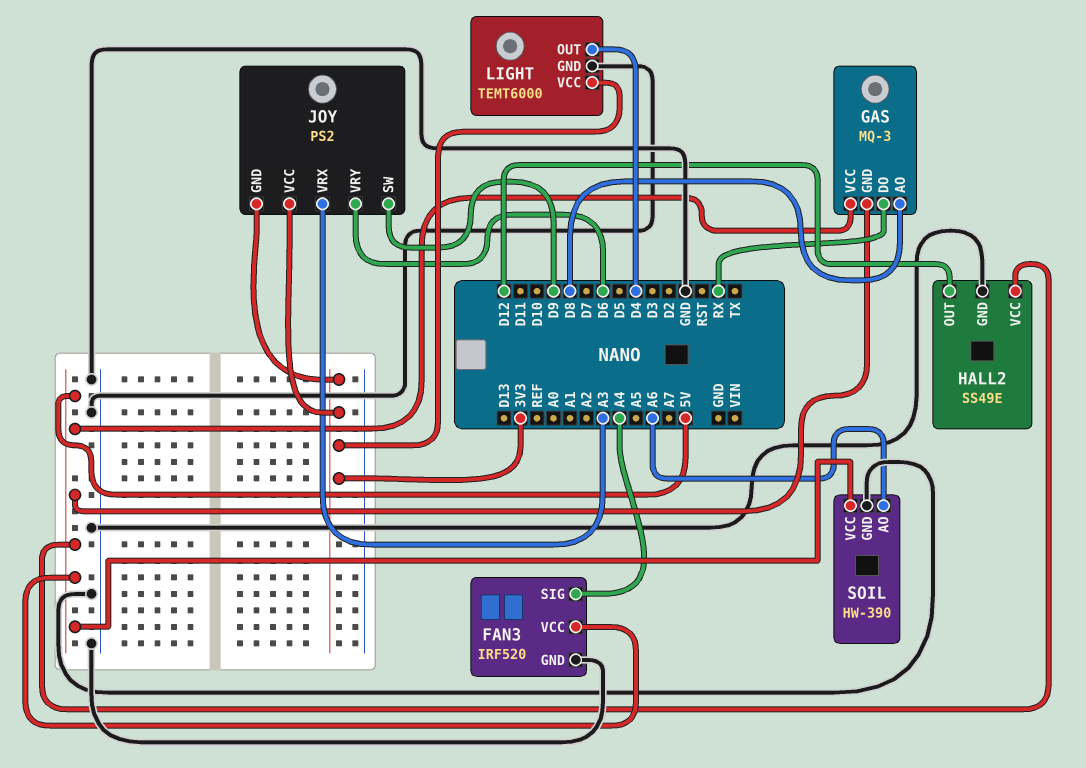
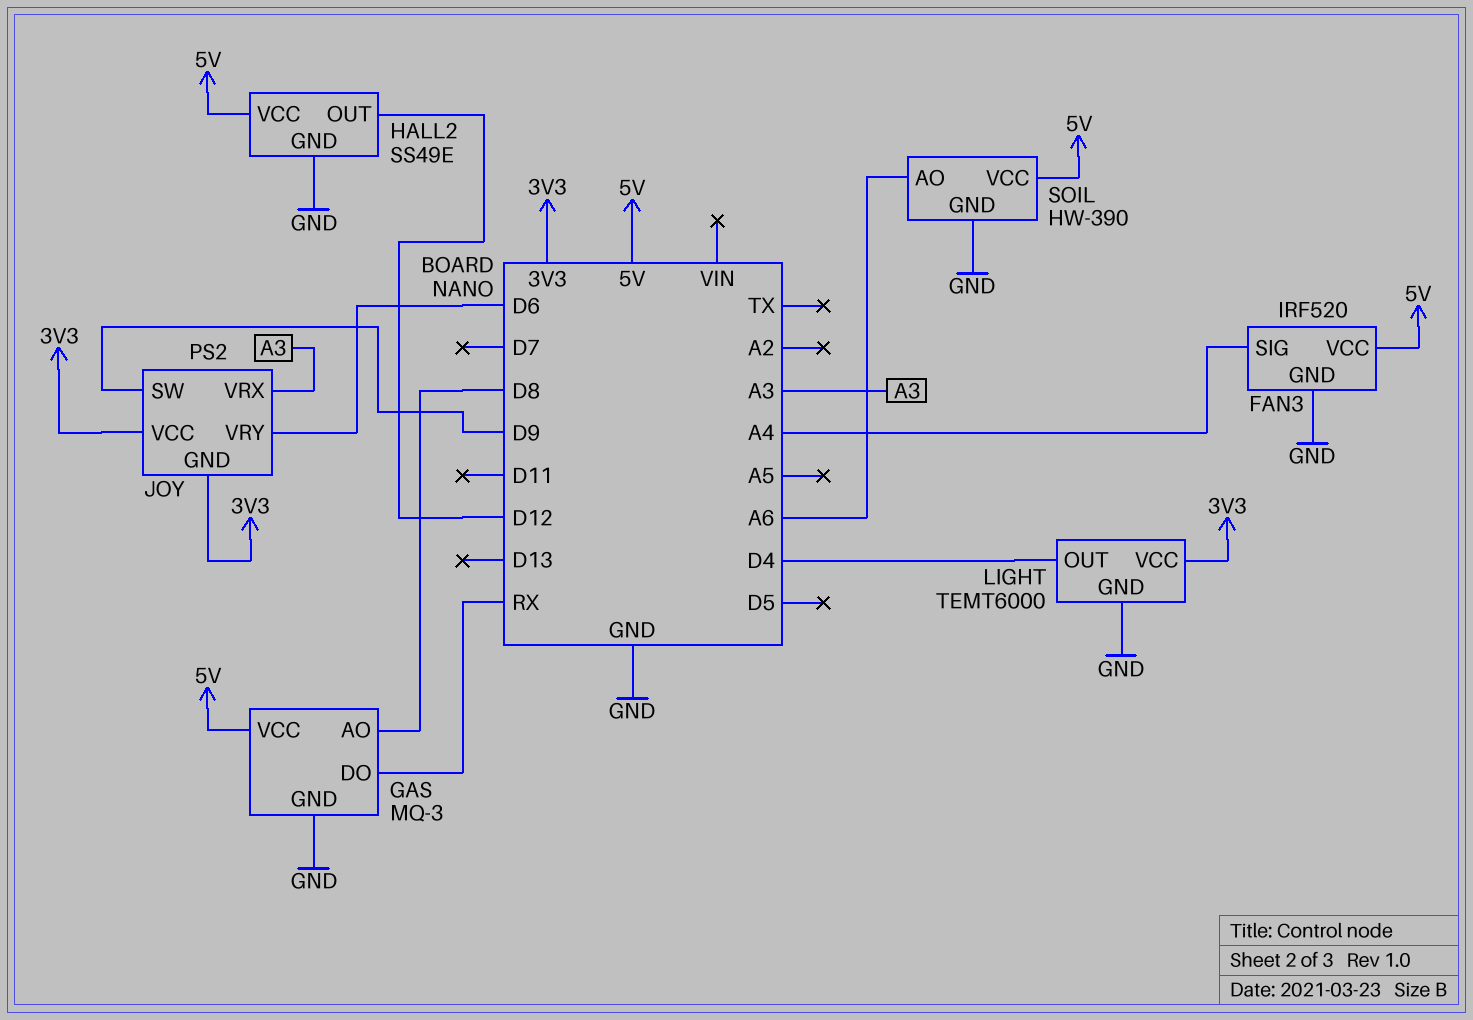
GAS pin GND: 5V -> GND

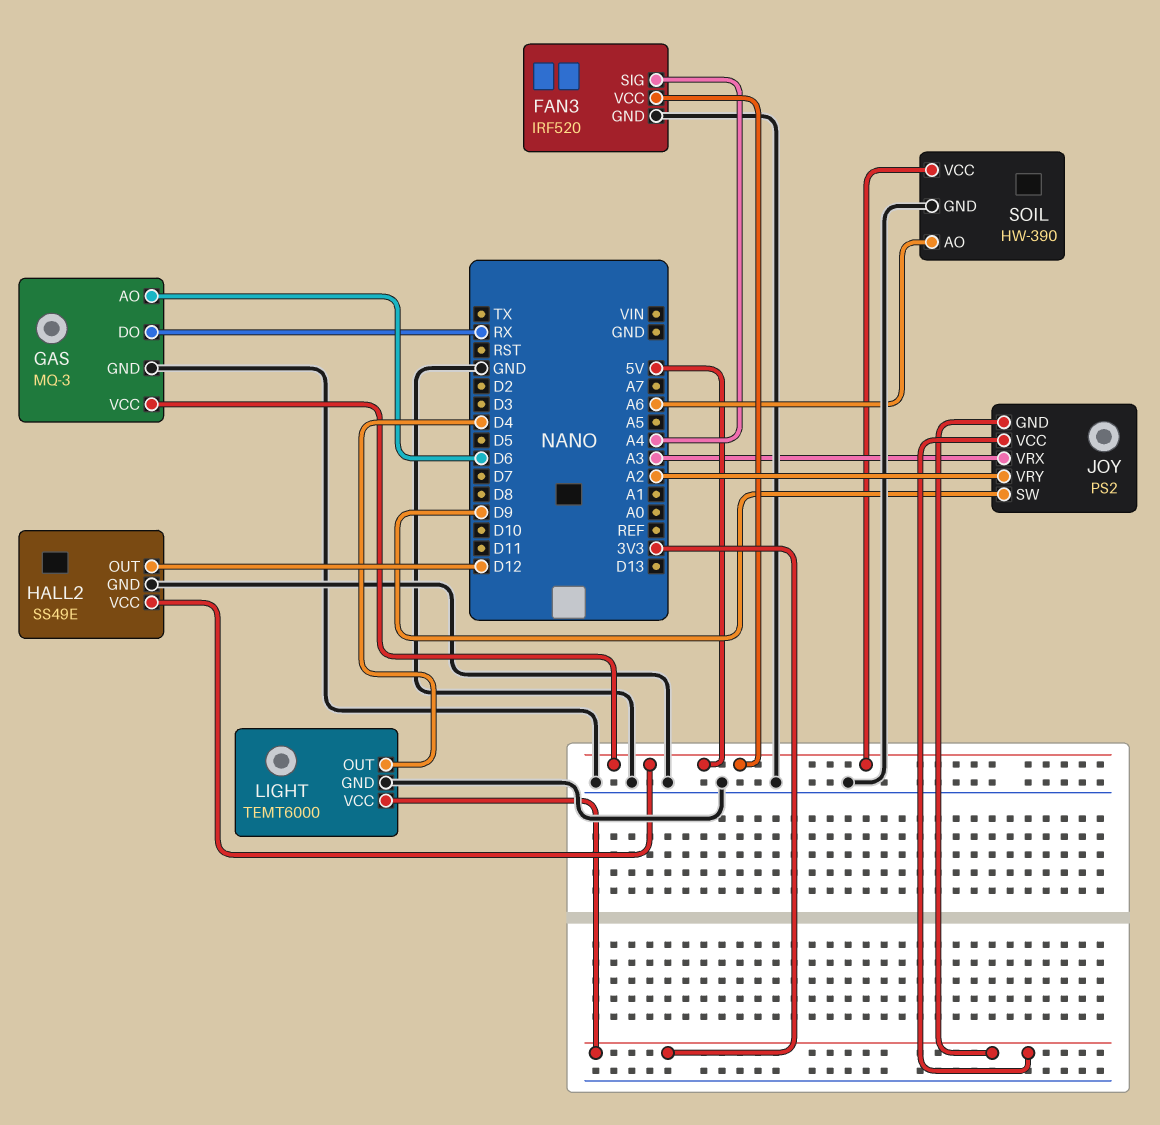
GAS pin AO: D8 -> D6
JOY pin VRY: D6 -> A2

